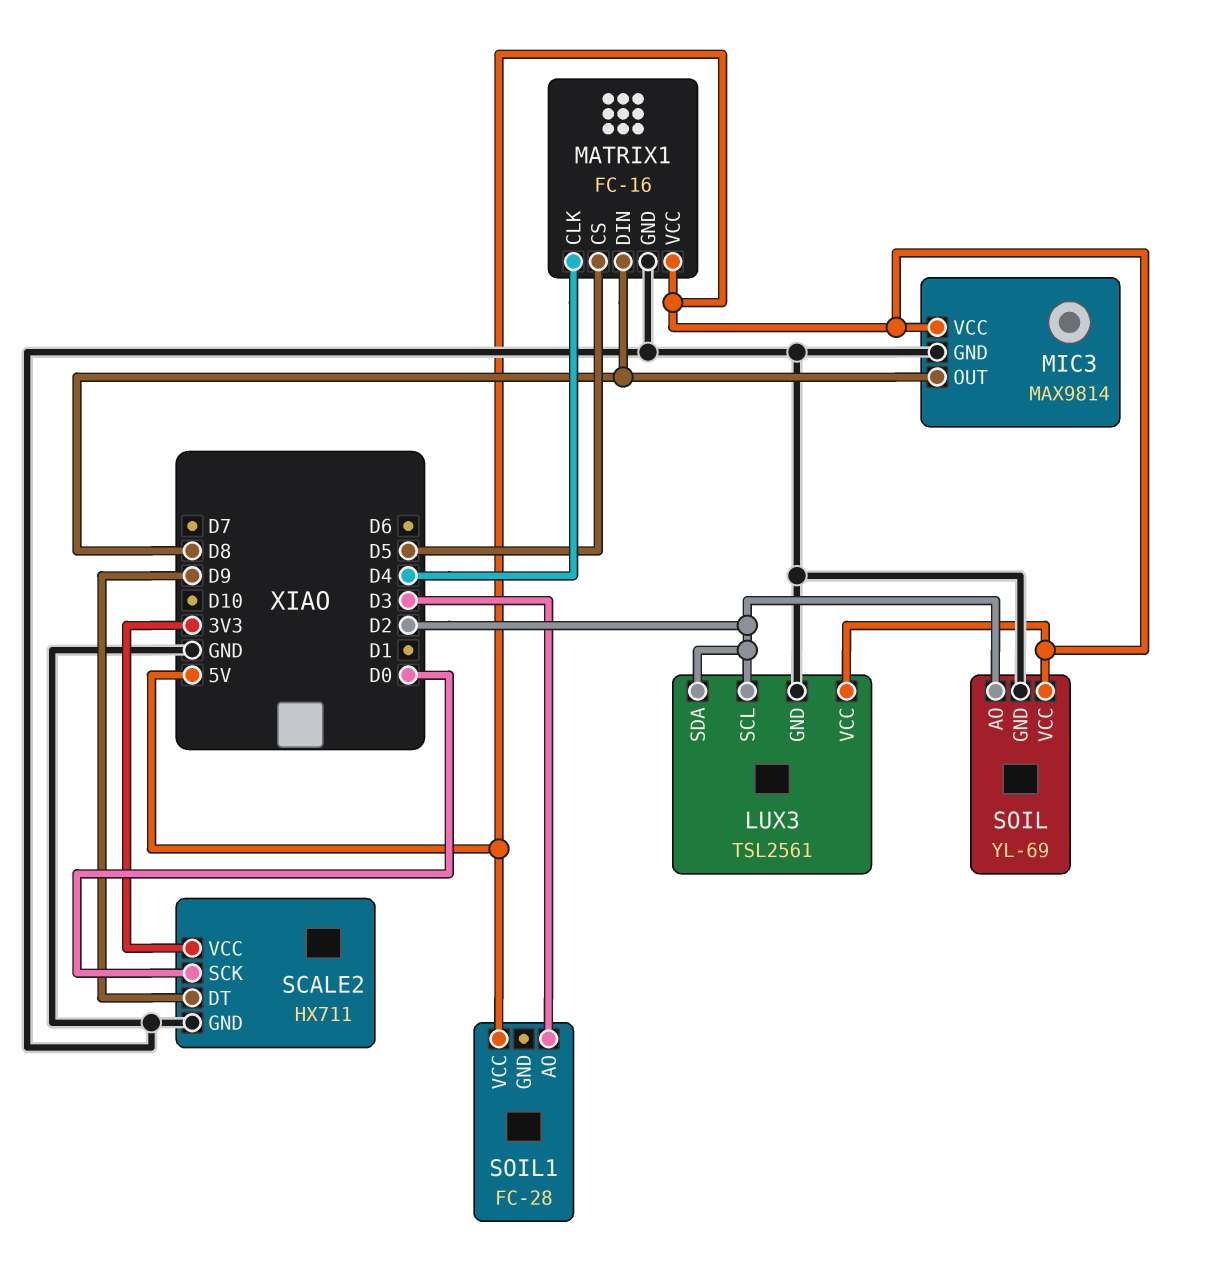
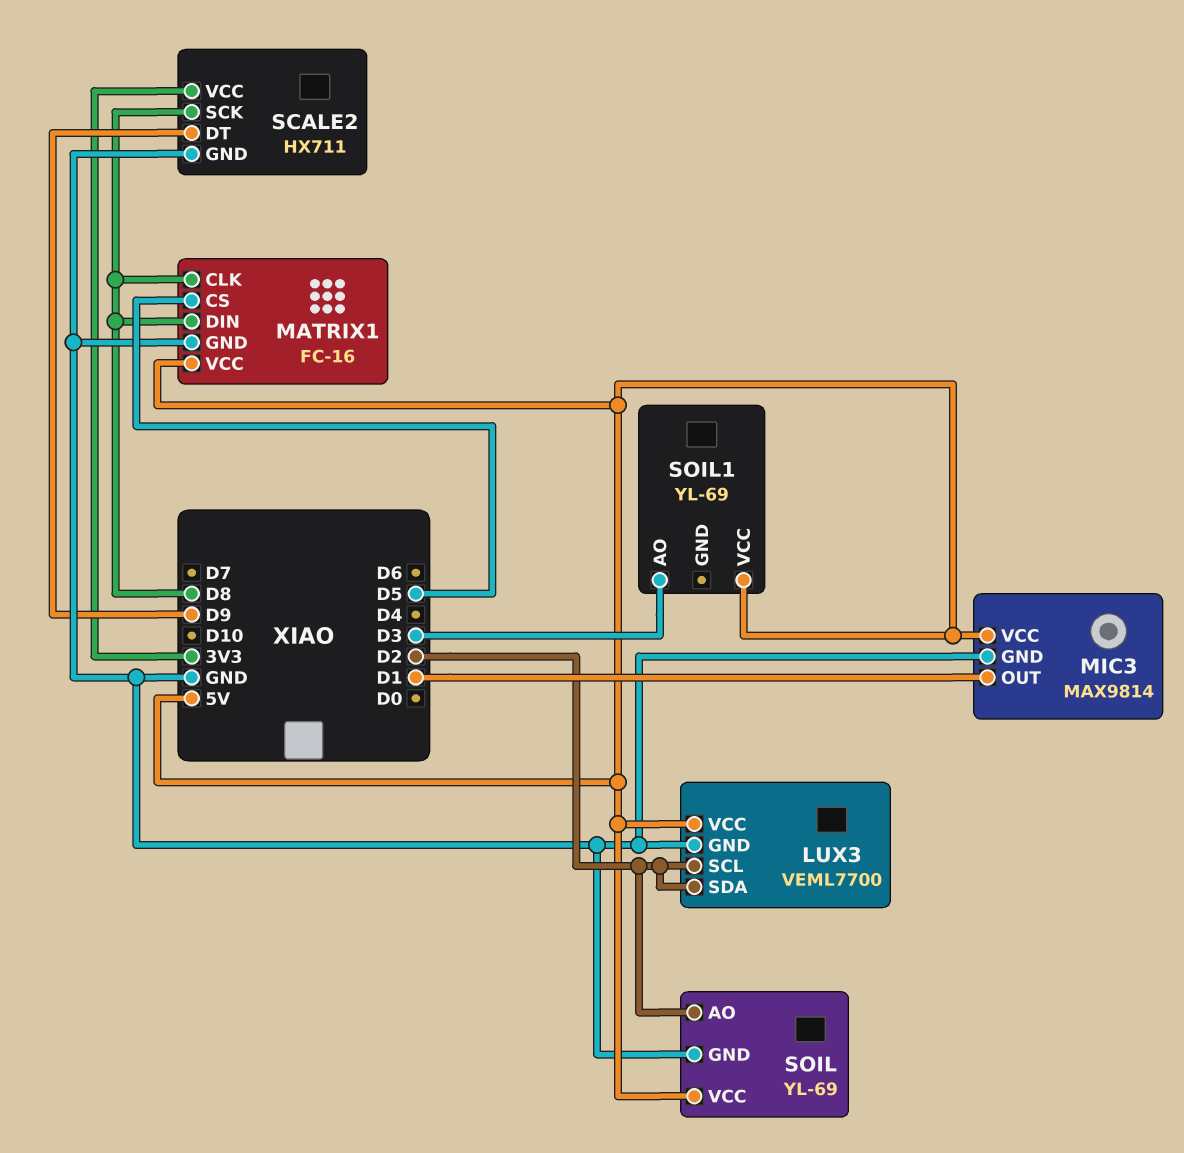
LUX3: TSL2561 -> VEML7700
MATRIX1 pin CLK: D4 -> D8
MIC3 pin OUT: D8 -> D1
SCALE2 pin SCK: D0 -> D8
SOIL1: FC-28 -> YL-69

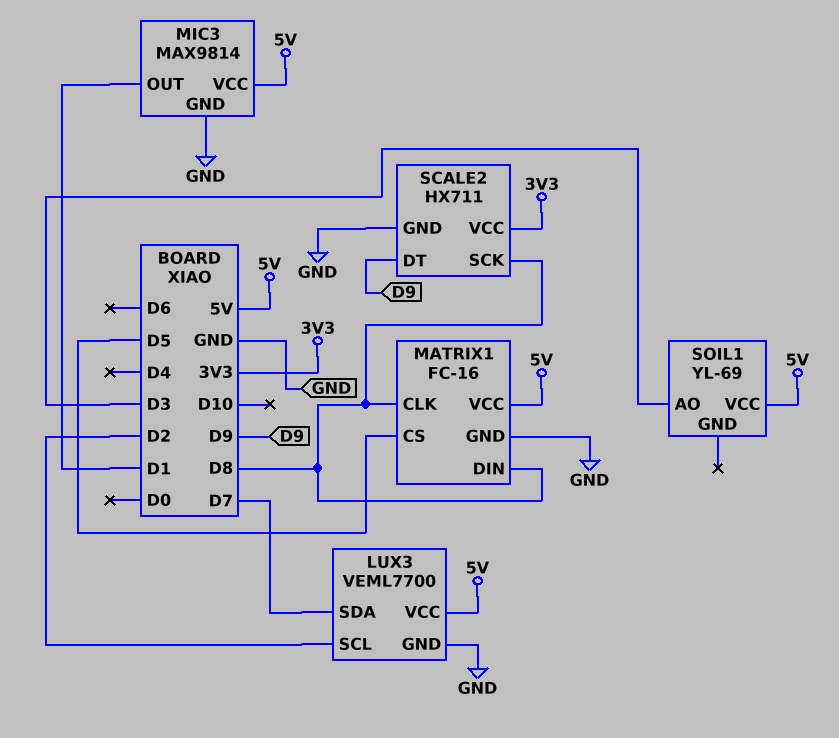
LUX3 pin SDA: D2 -> D7
SOIL: YL-69 -> none
SOIL pin AO: D2 -> none
SOIL pin GND: GND -> none
SOIL pin VCC: 5V -> none

